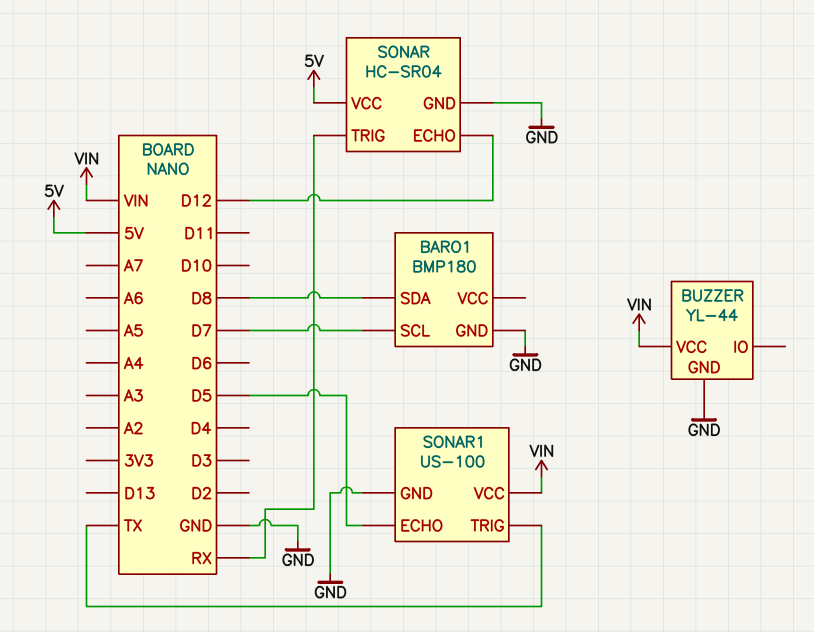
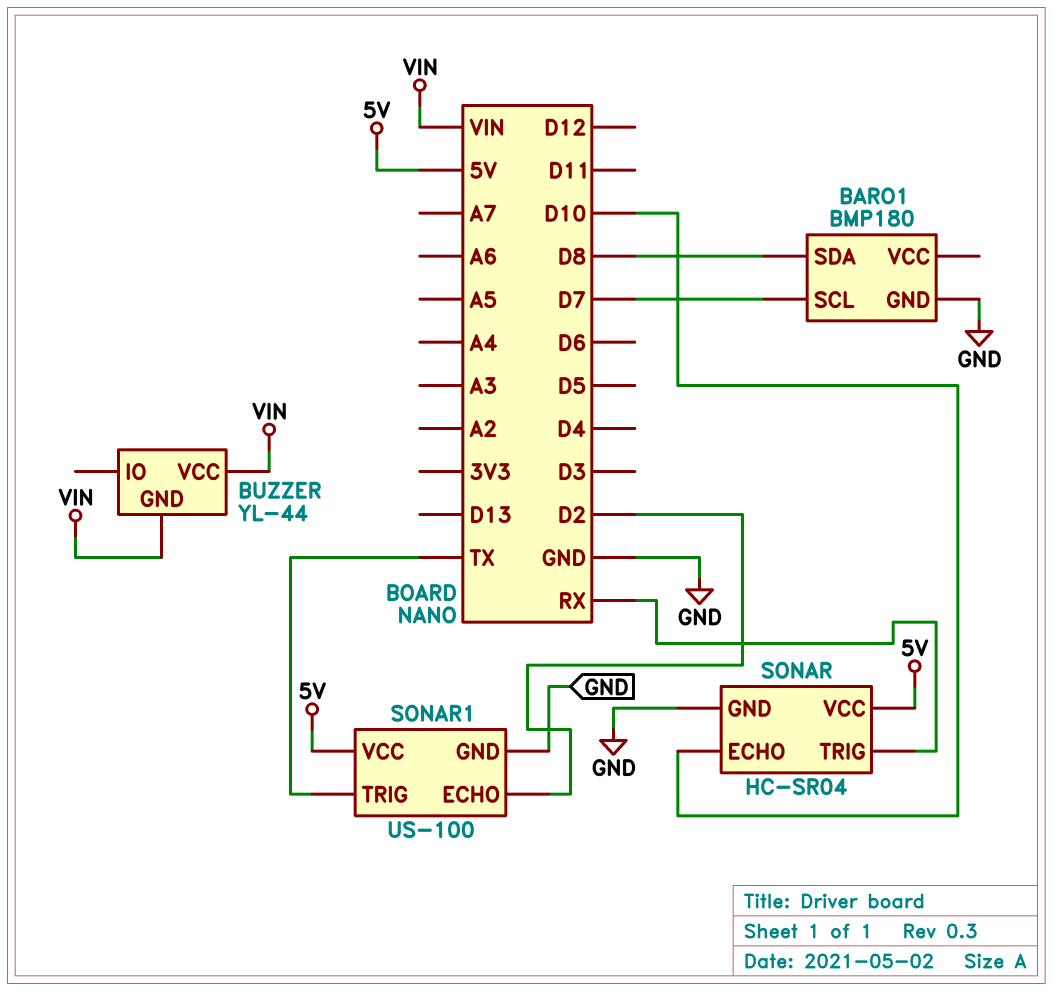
BUZZER pin GND: GND -> VIN
SONAR pin ECHO: D12 -> D10
SONAR1 pin ECHO: D5 -> D2
SONAR1 pin VCC: VIN -> 5V

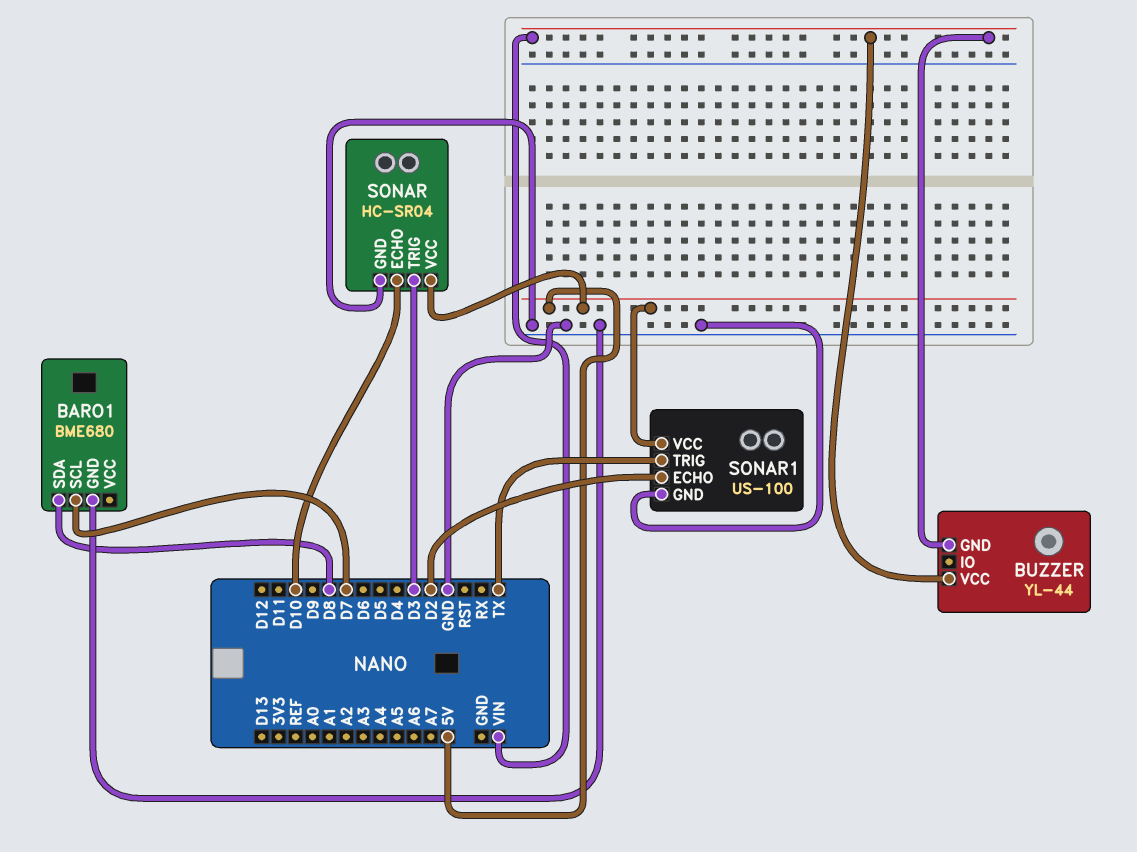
BARO1: BMP180 -> BME680
SONAR pin TRIG: RX -> D3

